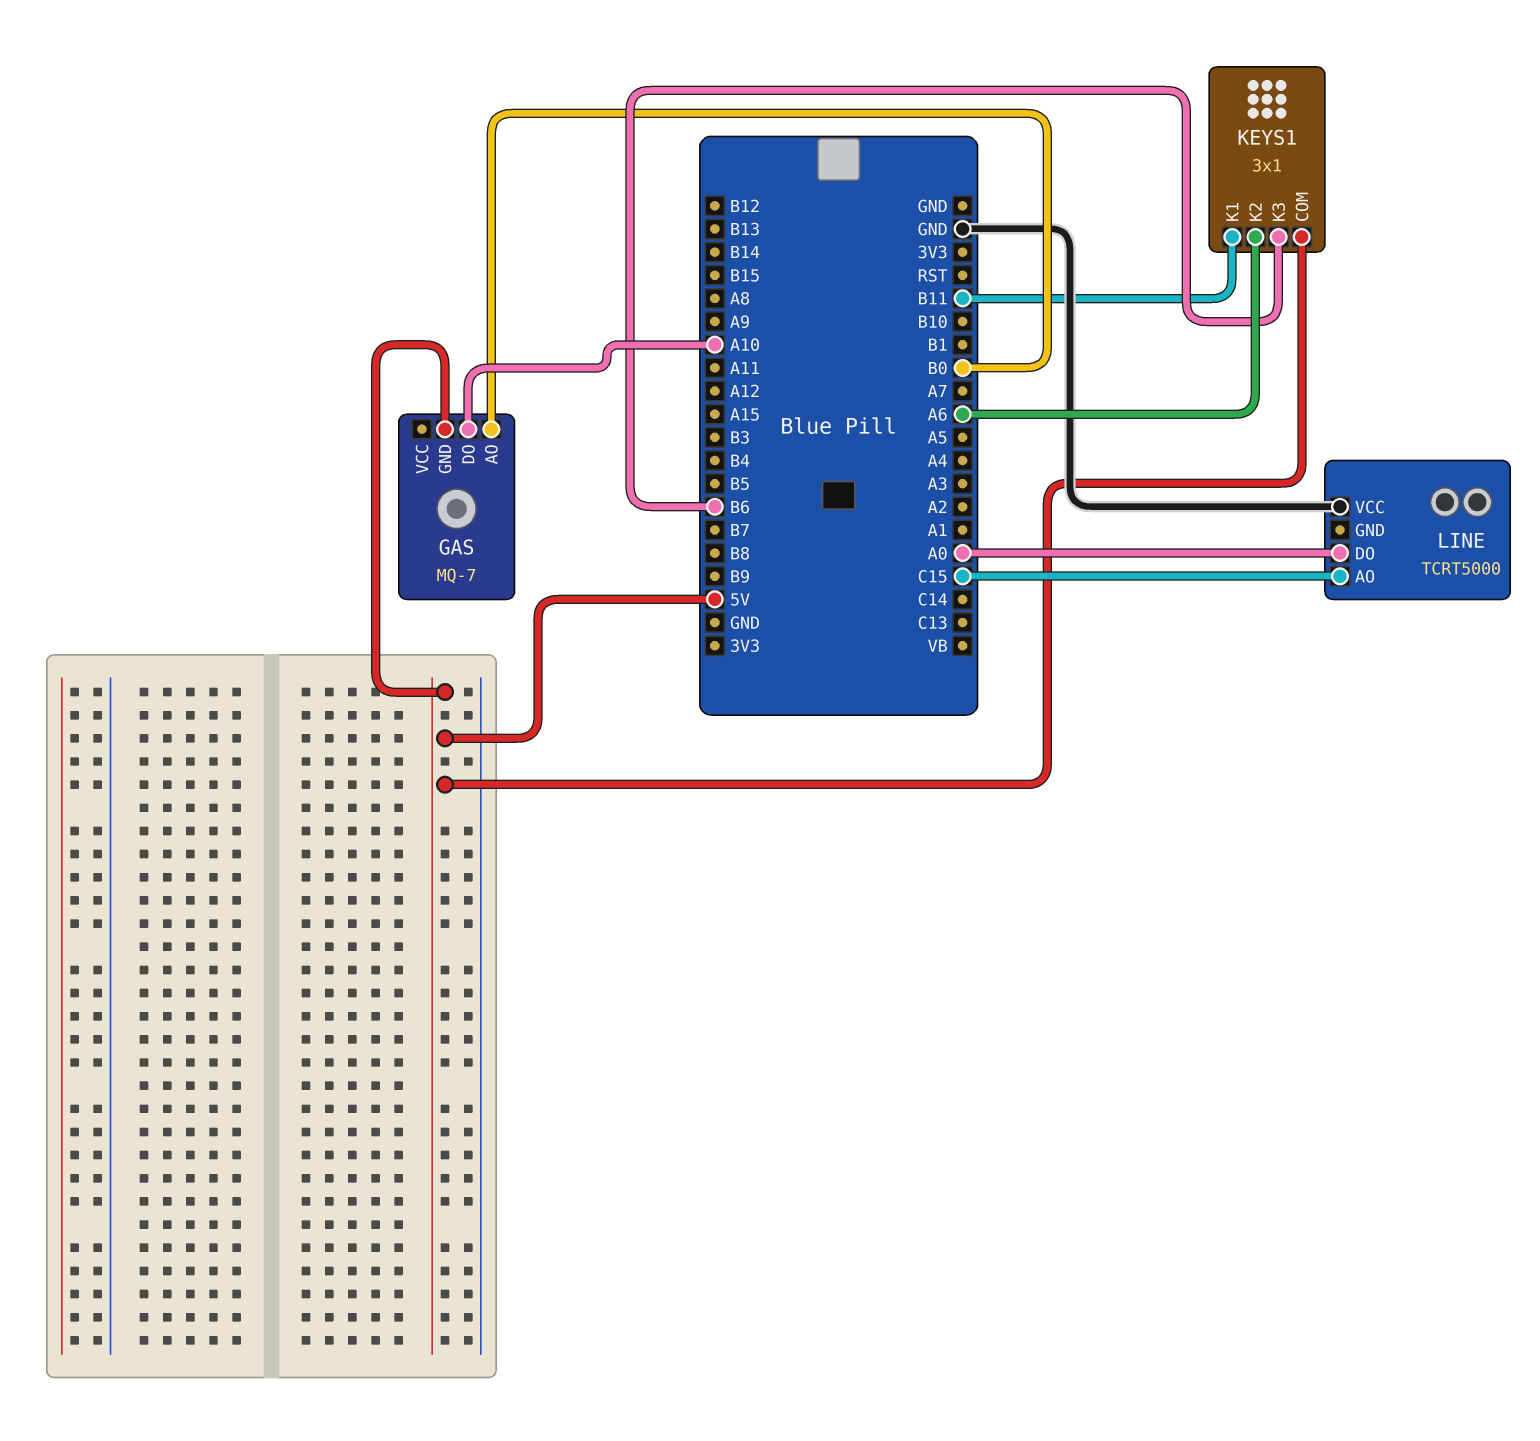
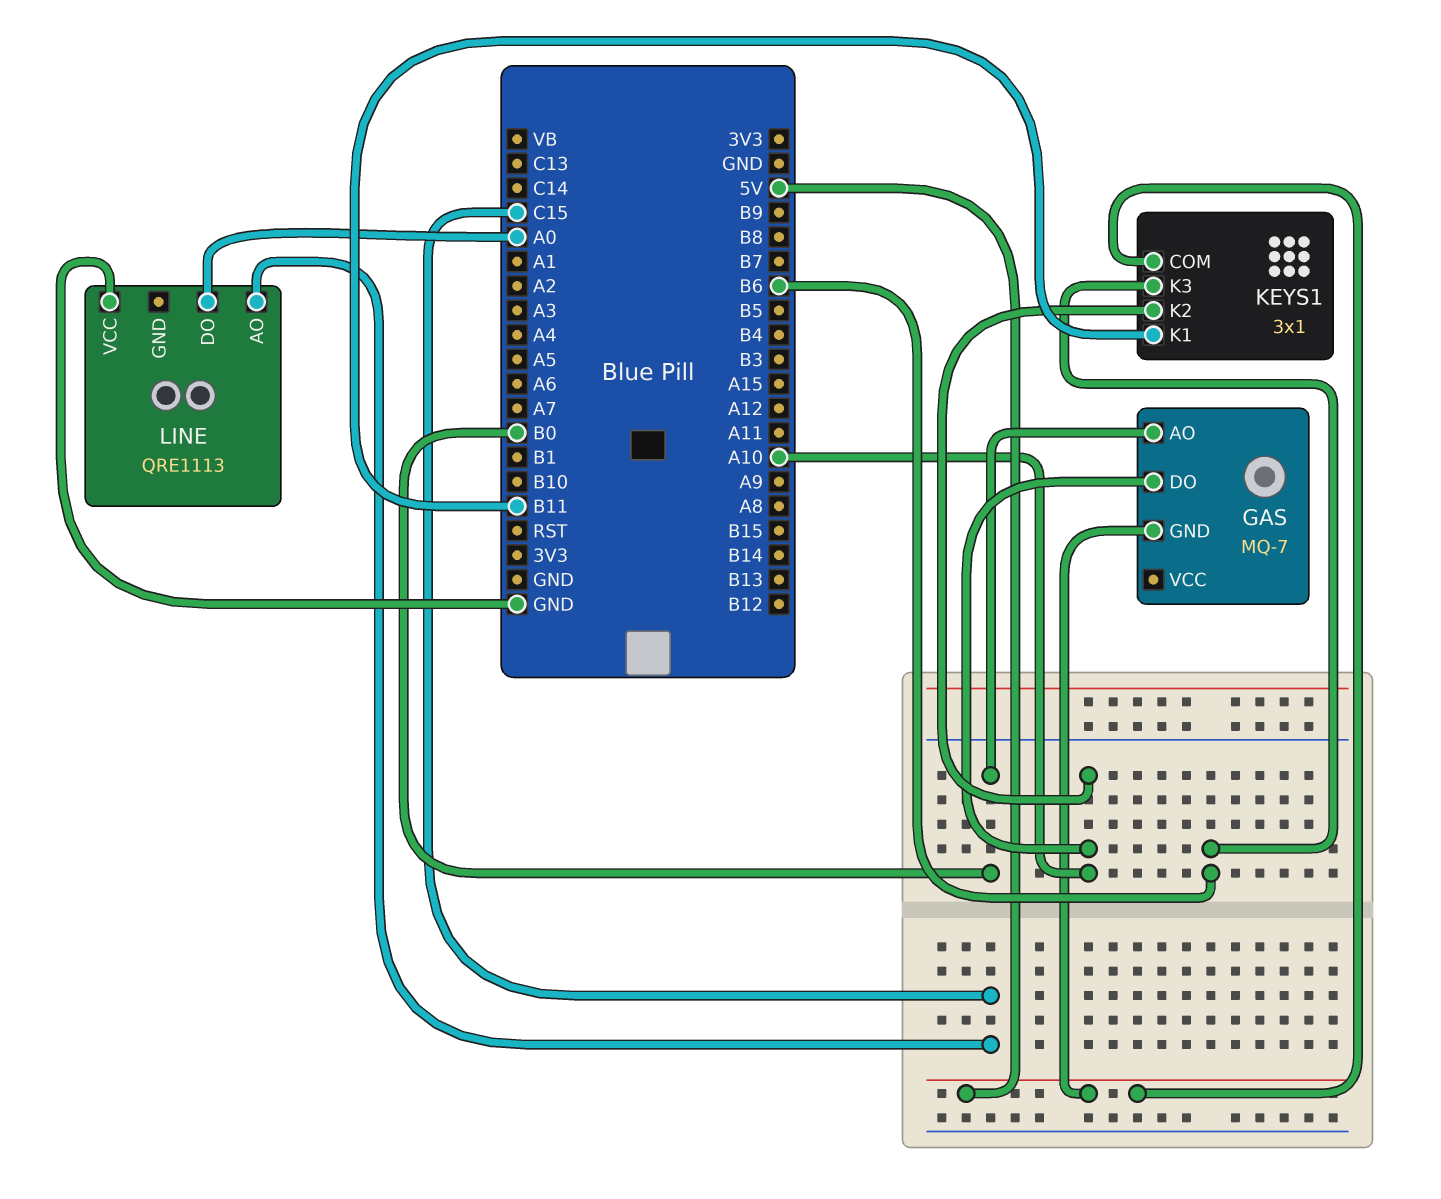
KEYS1 pin K2: A6 -> A10
LINE: TCRT5000 -> QRE1113

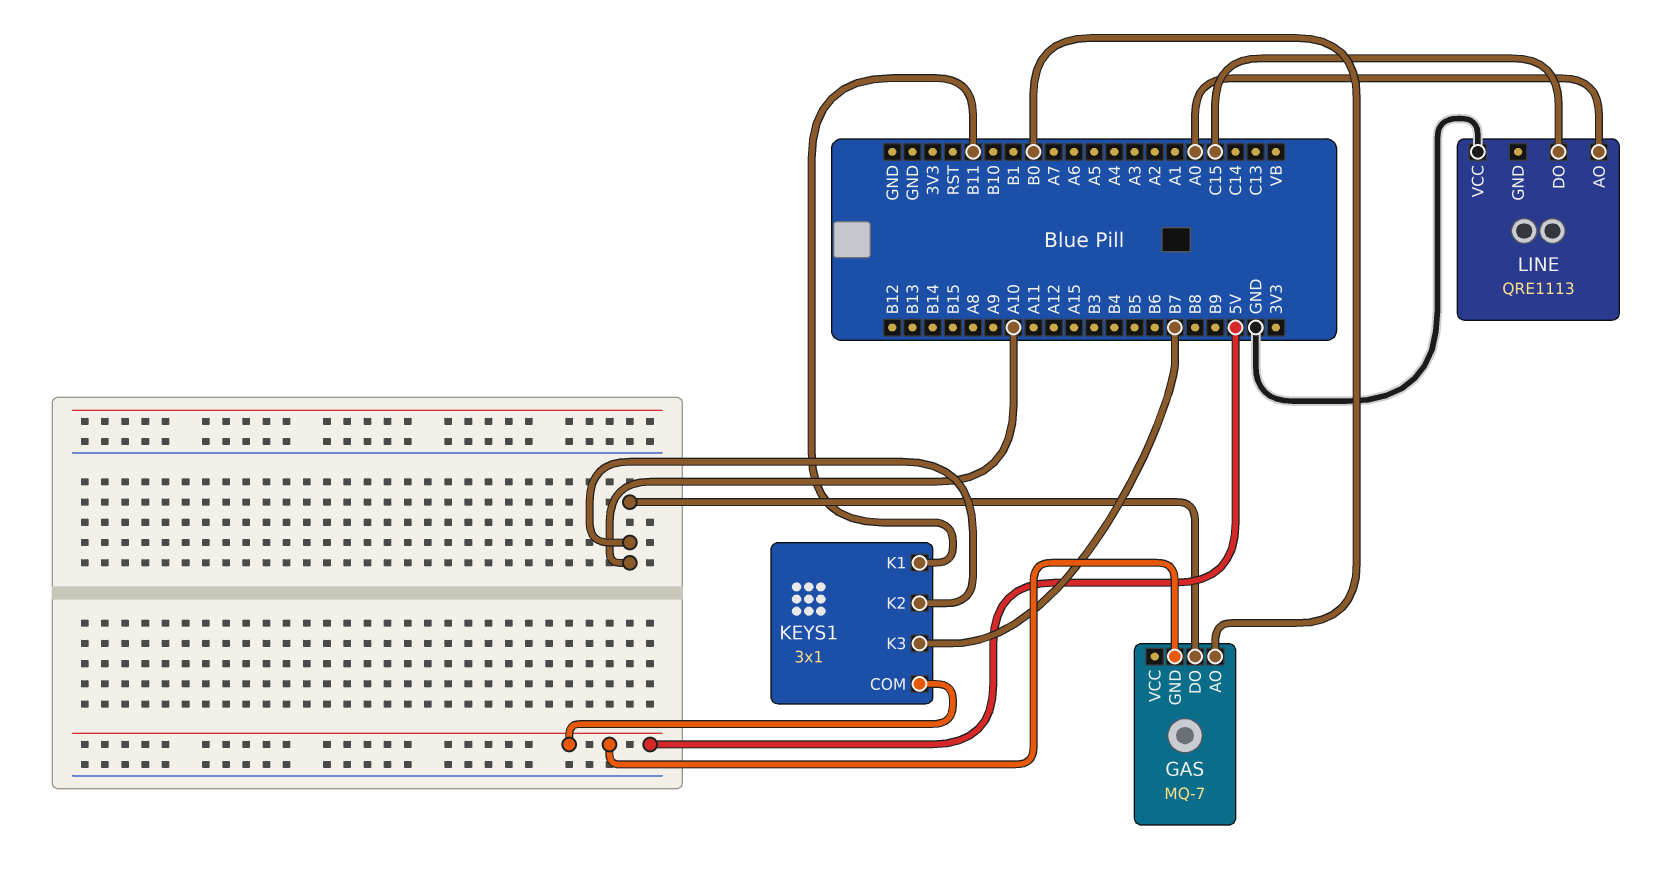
KEYS1 pin K3: B6 -> B7
LINE pin AO: C15 -> A0
LINE pin DO: A0 -> C15

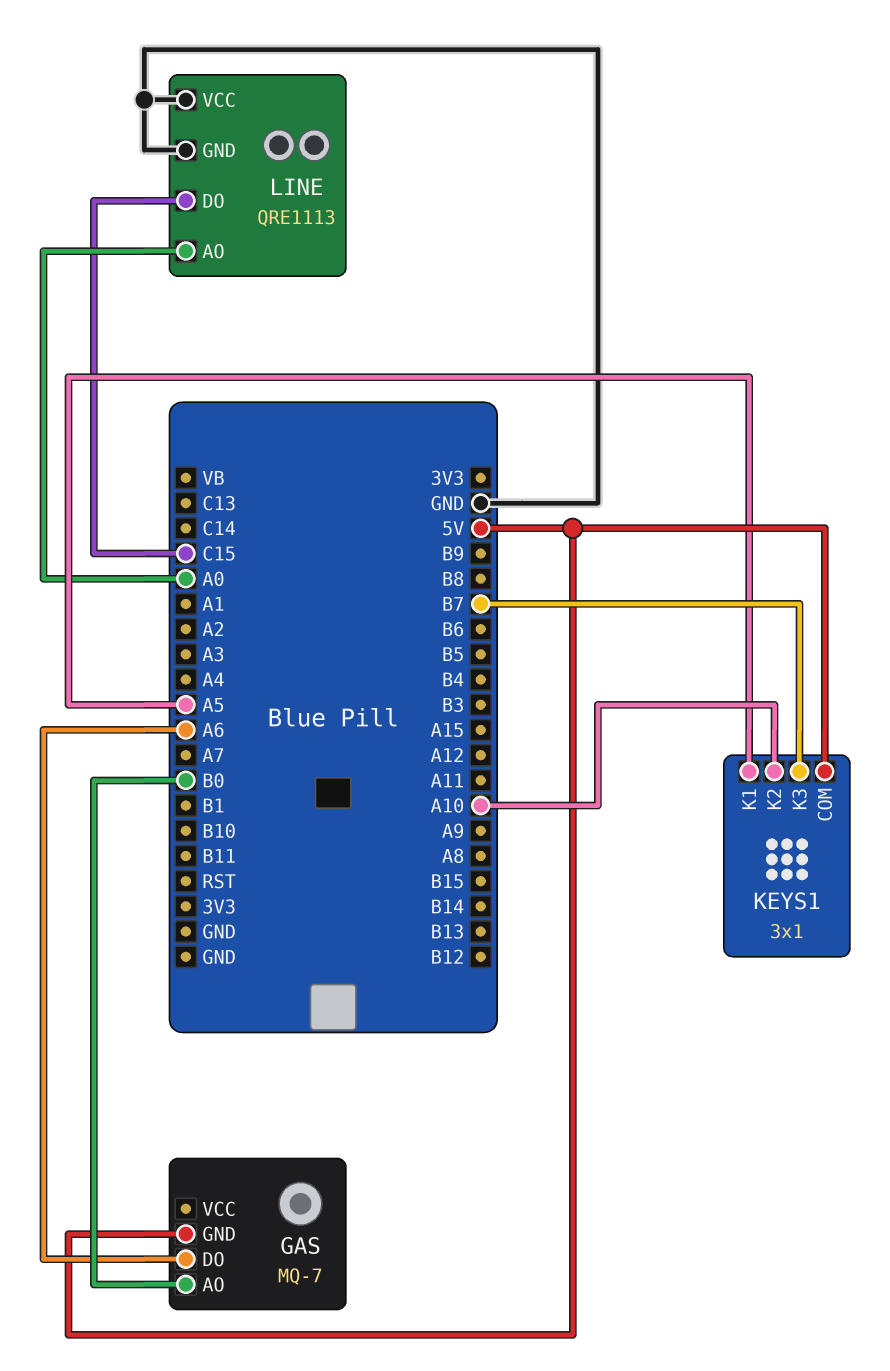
GAS pin DO: A10 -> A6
KEYS1 pin K1: B11 -> A5
LINE pin GND: none -> GND

